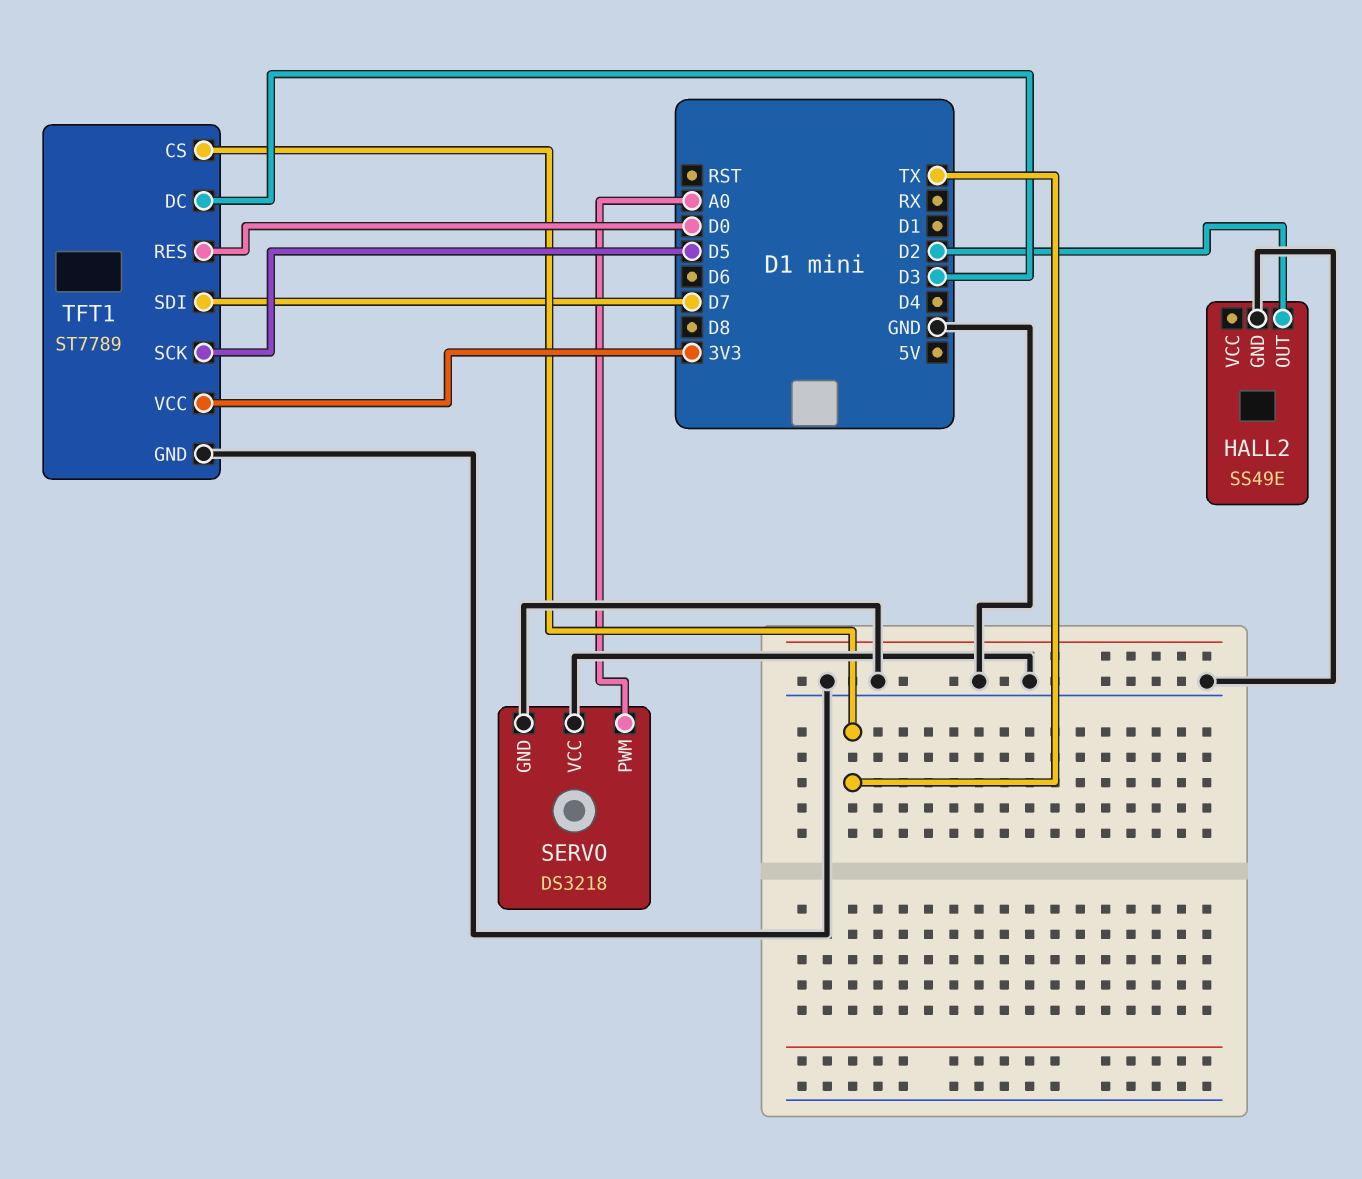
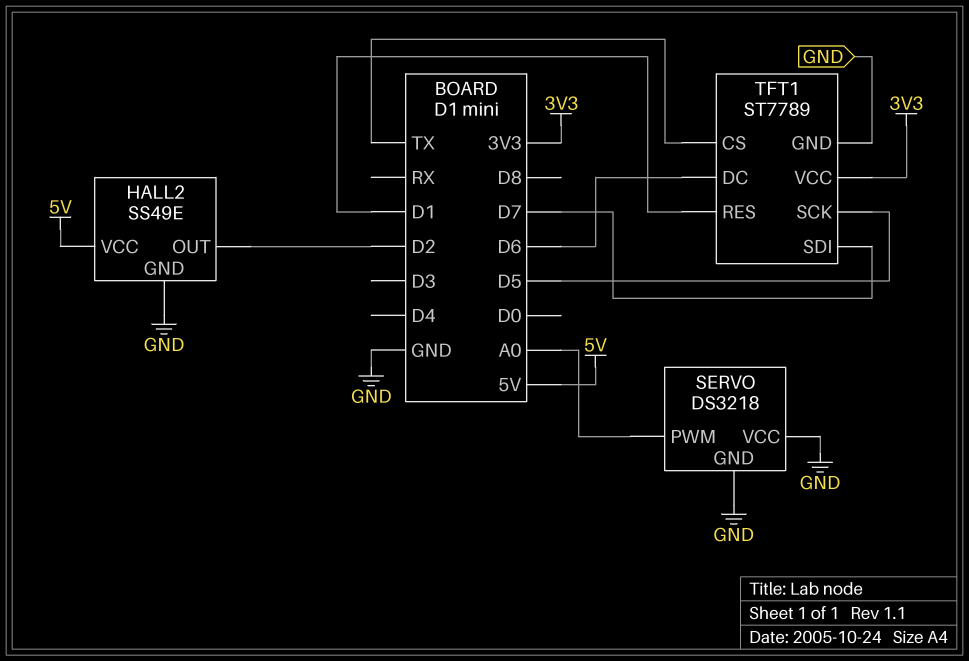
HALL2 pin VCC: none -> 5V
TFT1 pin DC: D3 -> D6
TFT1 pin RES: D0 -> D1

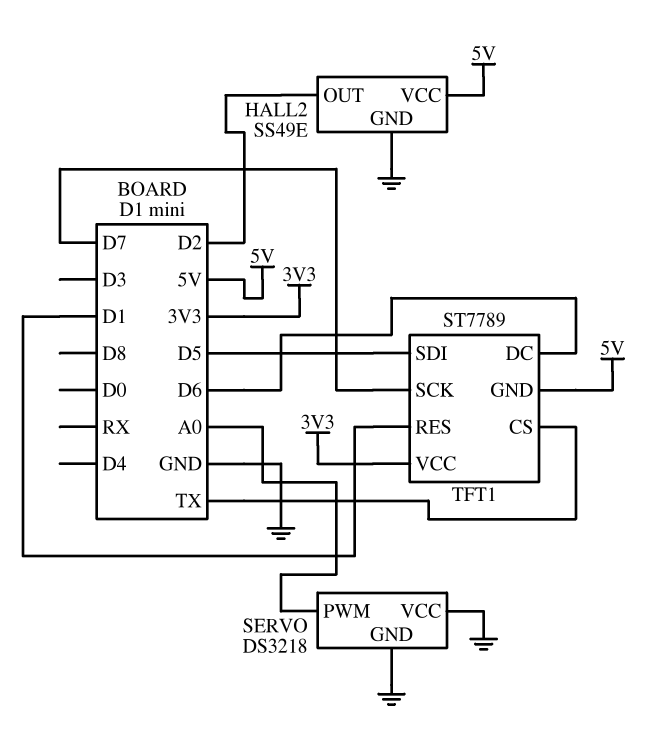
TFT1 pin GND: GND -> 5V
TFT1 pin SCK: D5 -> D7
TFT1 pin SDI: D7 -> D5

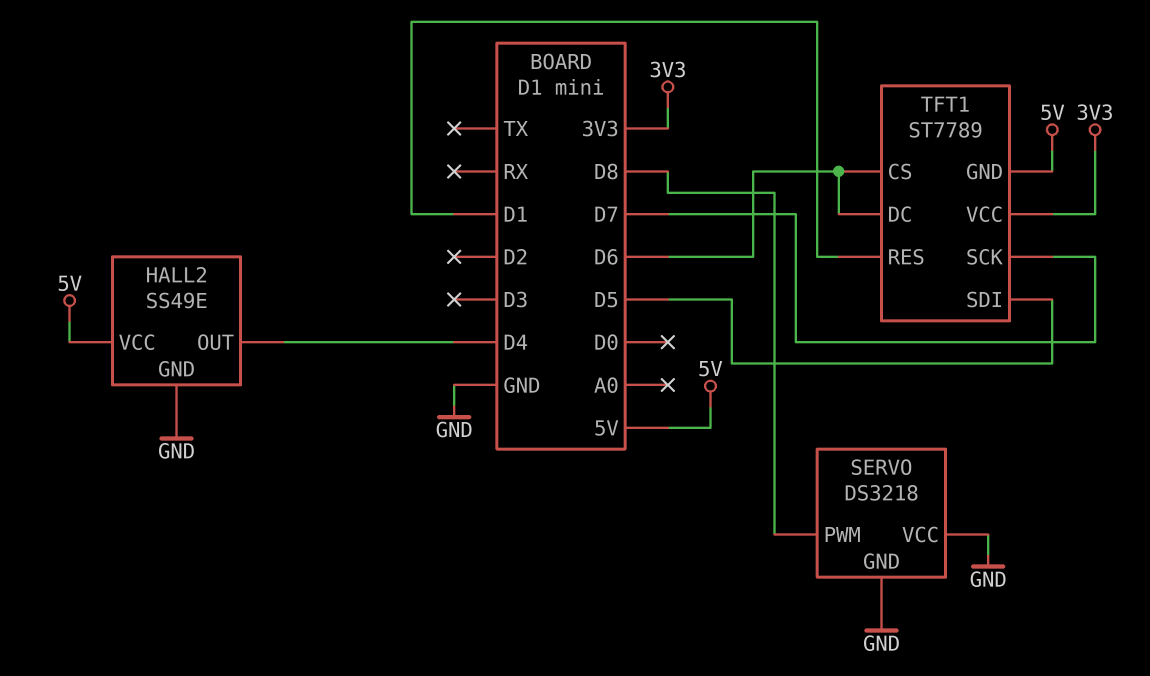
HALL2 pin OUT: D2 -> D4
SERVO pin PWM: A0 -> D8
TFT1 pin CS: TX -> D6

